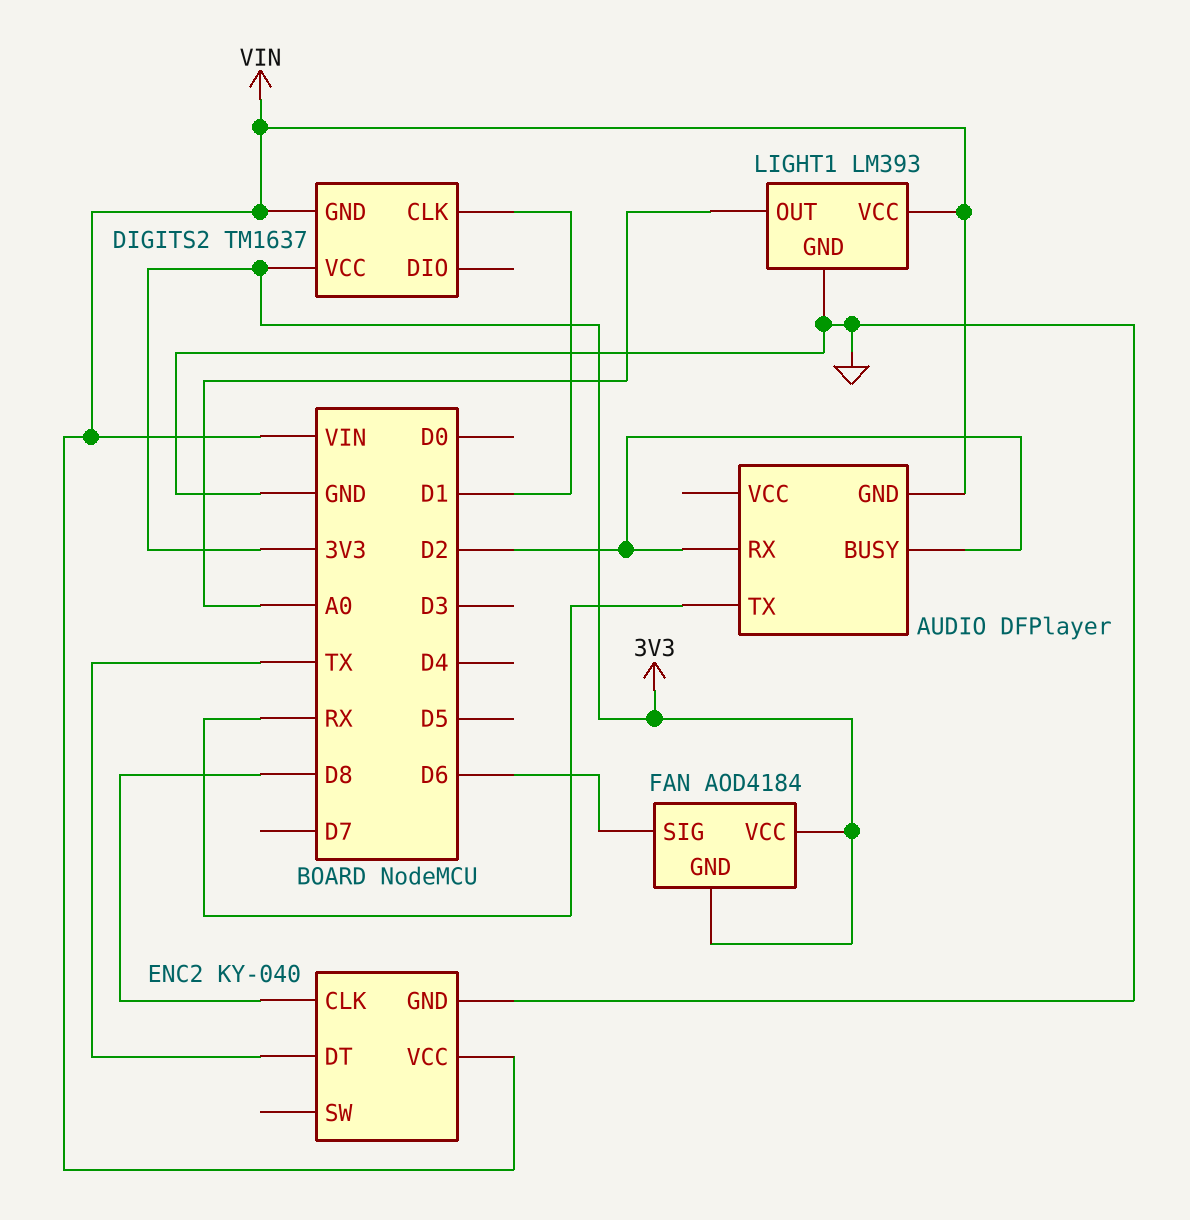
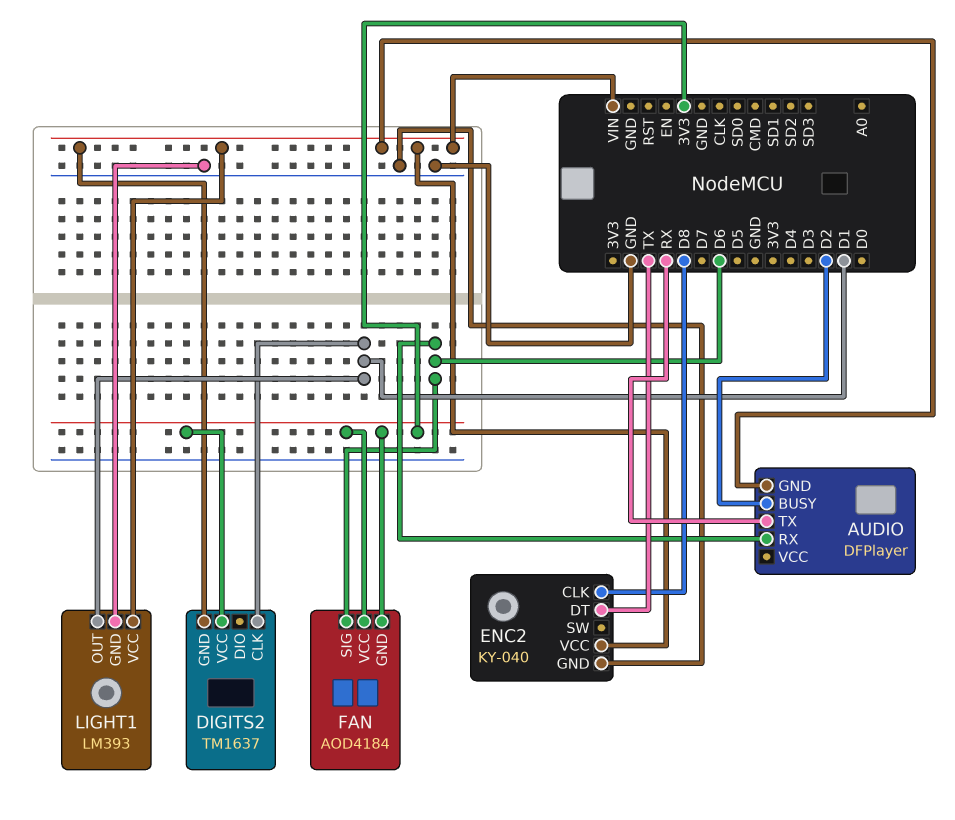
AUDIO pin RX: D2 -> D6
LIGHT1 pin OUT: A0 -> D1

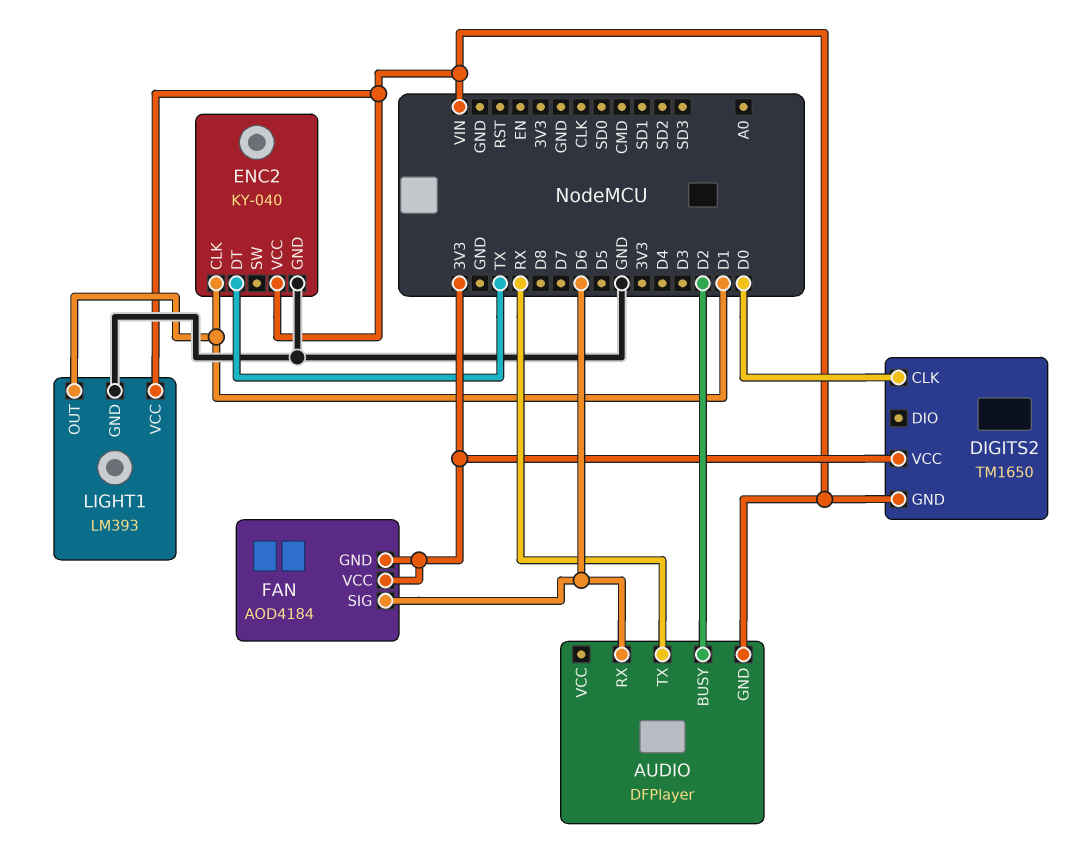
DIGITS2: TM1637 -> TM1650
DIGITS2 pin CLK: D1 -> D0
ENC2 pin CLK: D8 -> D1

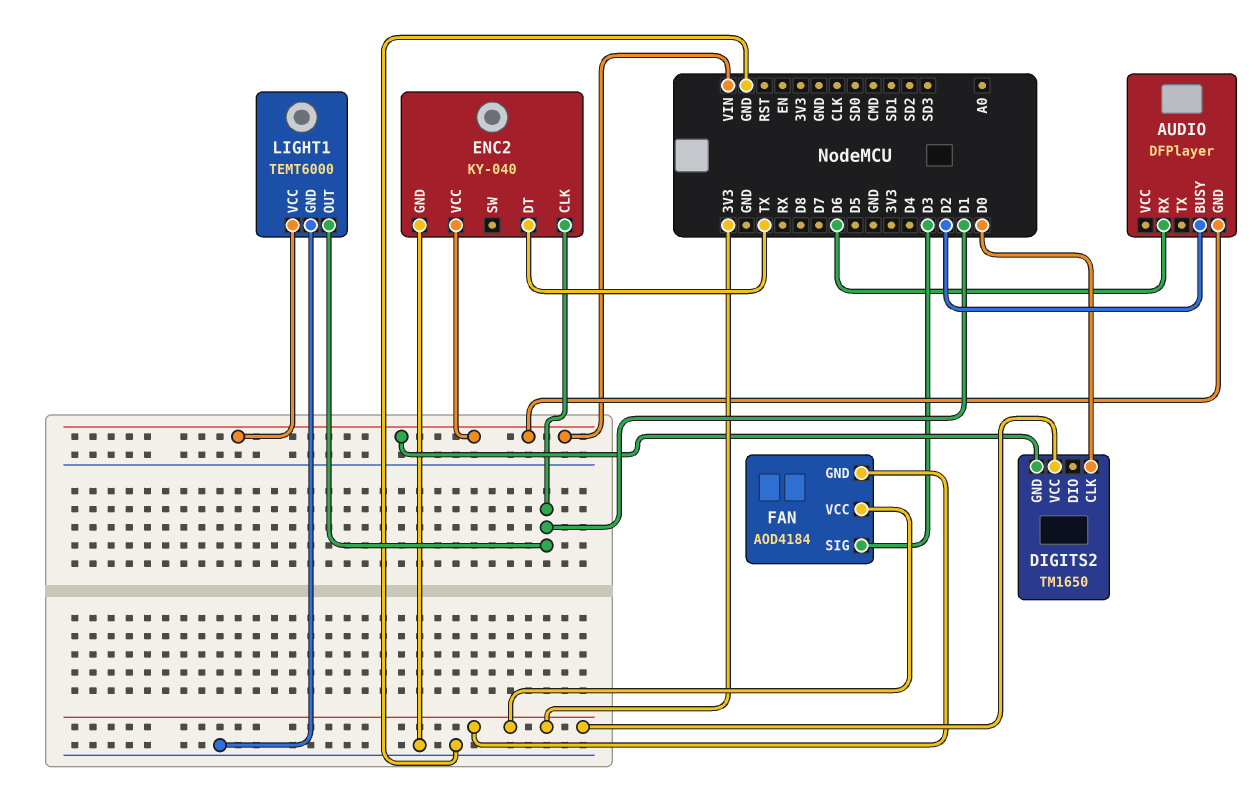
AUDIO pin TX: RX -> none
FAN pin SIG: D6 -> D3
LIGHT1: LM393 -> TEMT6000

